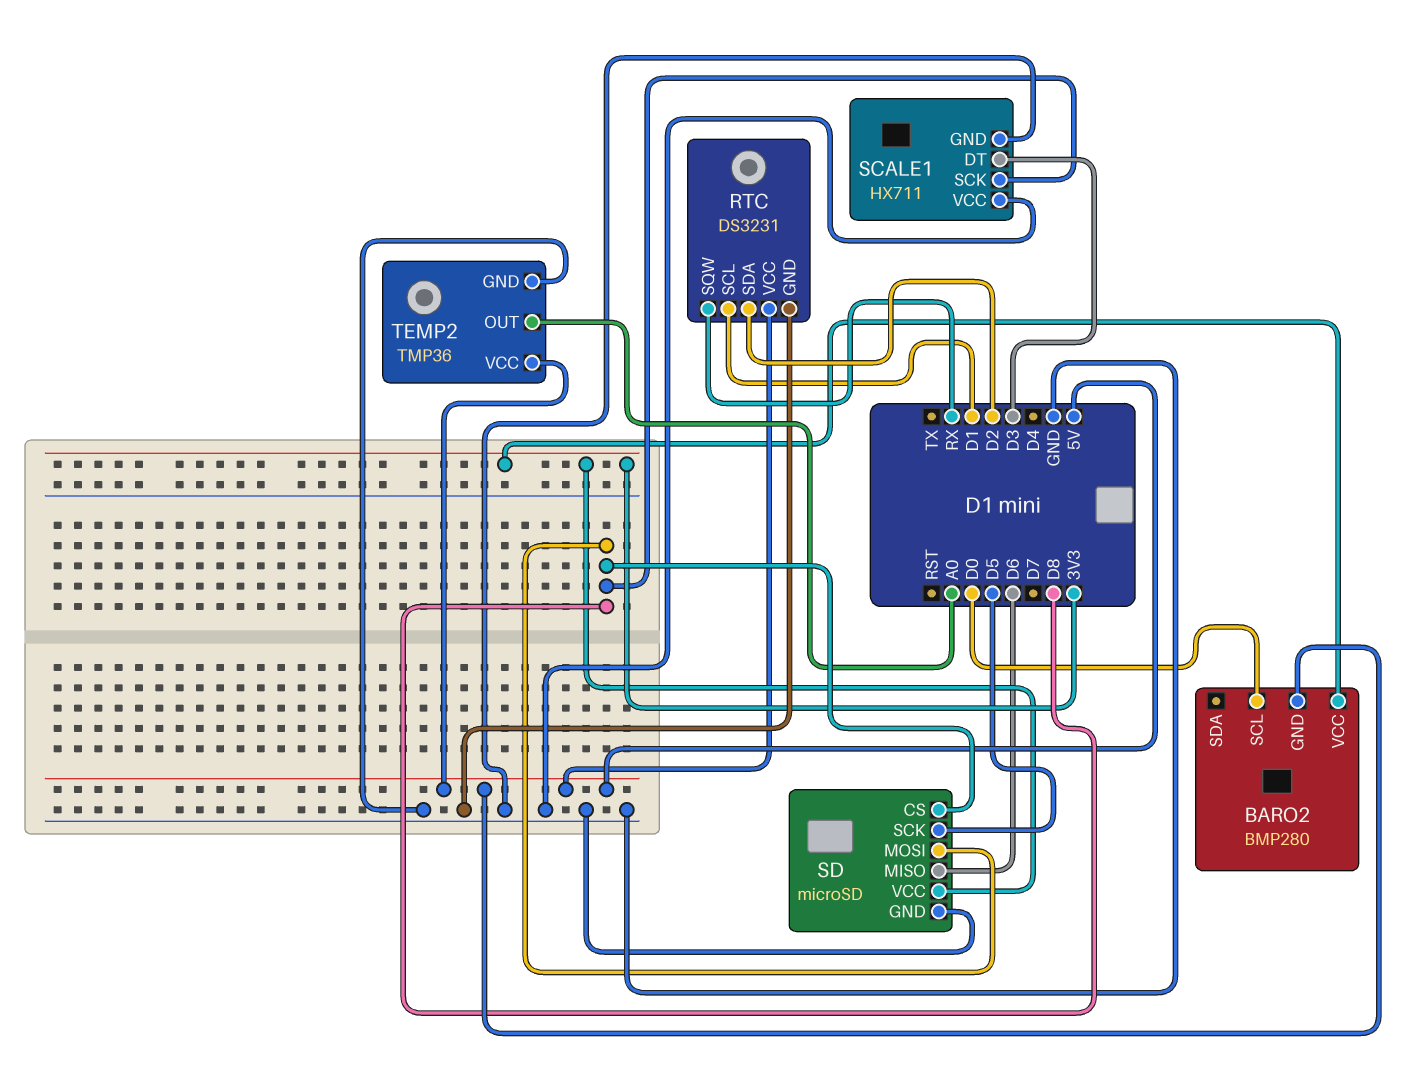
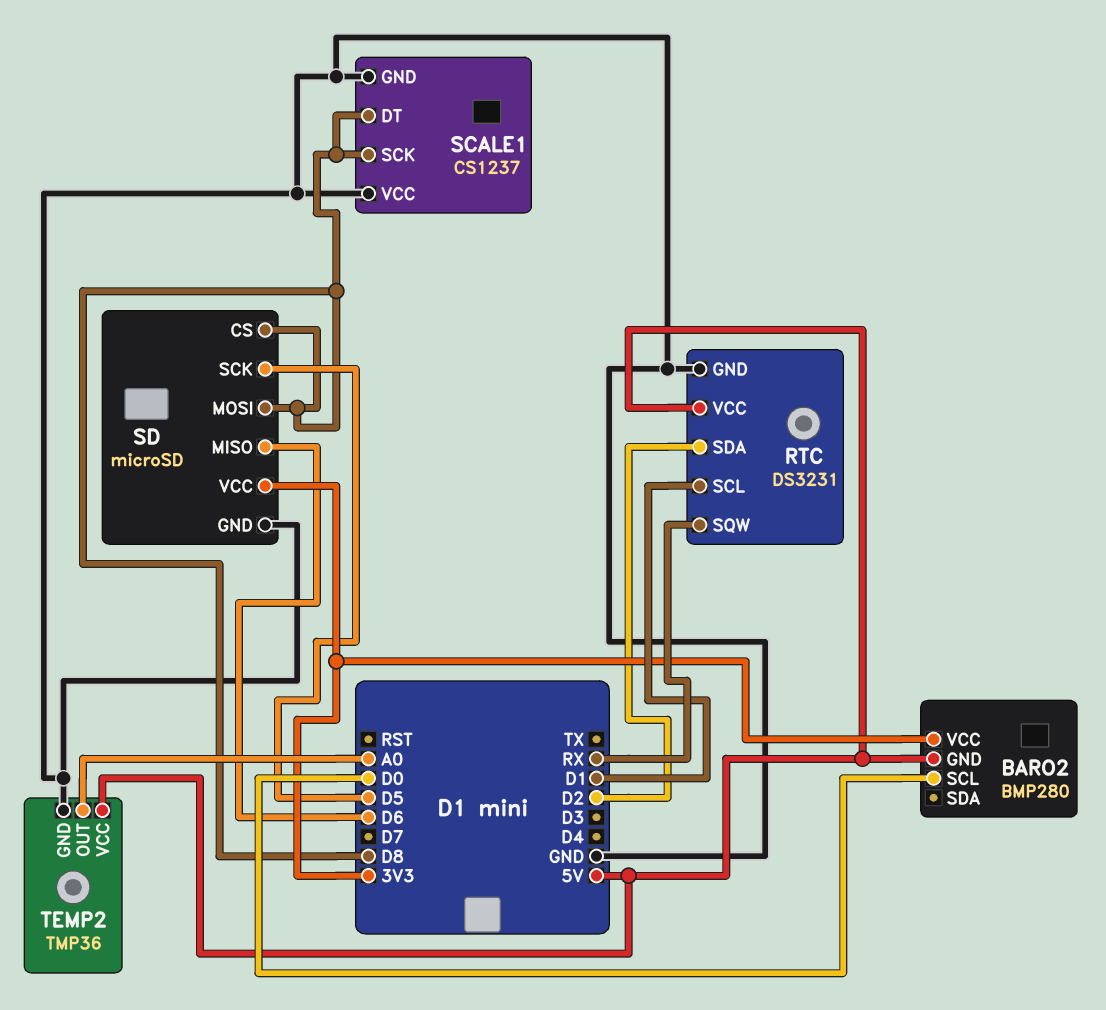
SCALE1: HX711 -> CS1237
SCALE1 pin DT: D3 -> D8

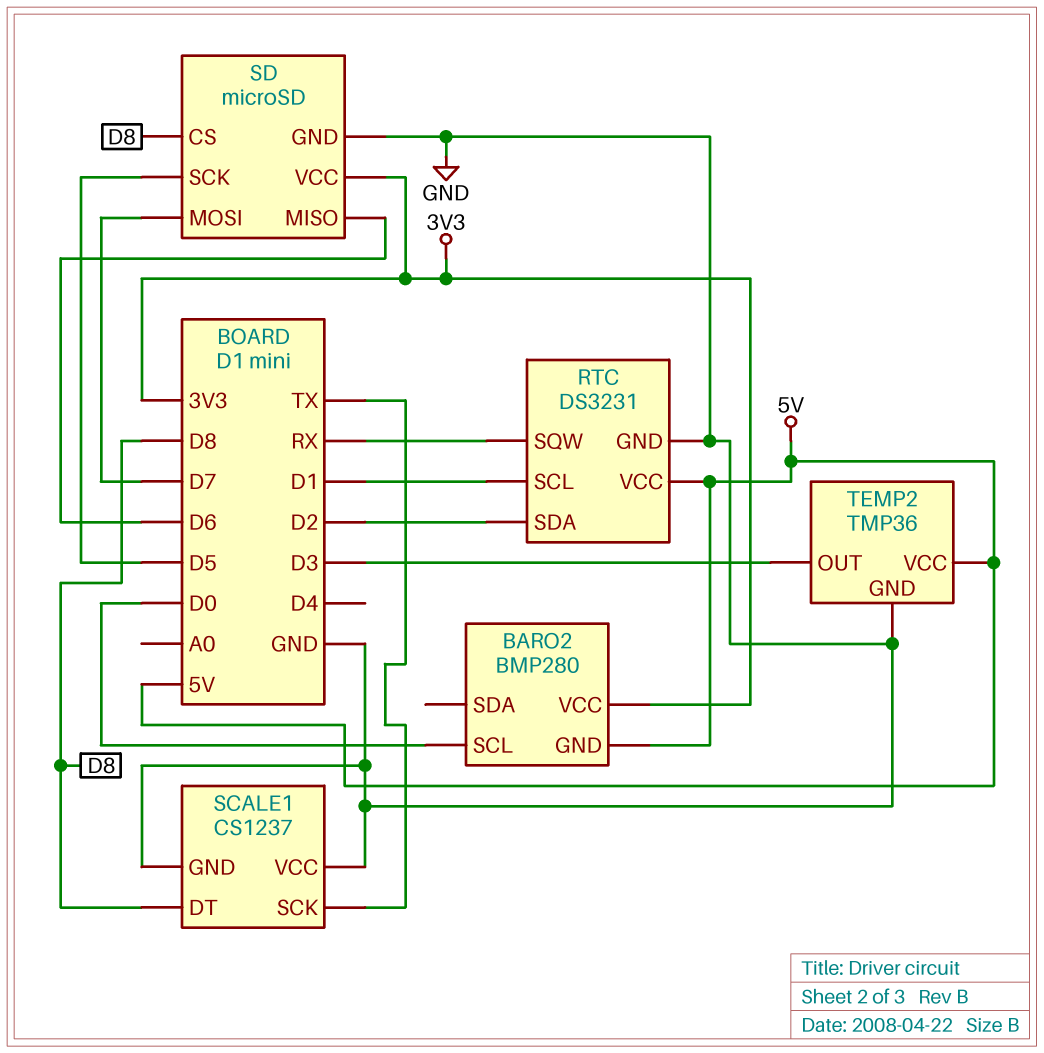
SCALE1 pin SCK: D8 -> TX
SD pin MOSI: D8 -> D7
TEMP2 pin OUT: A0 -> D3

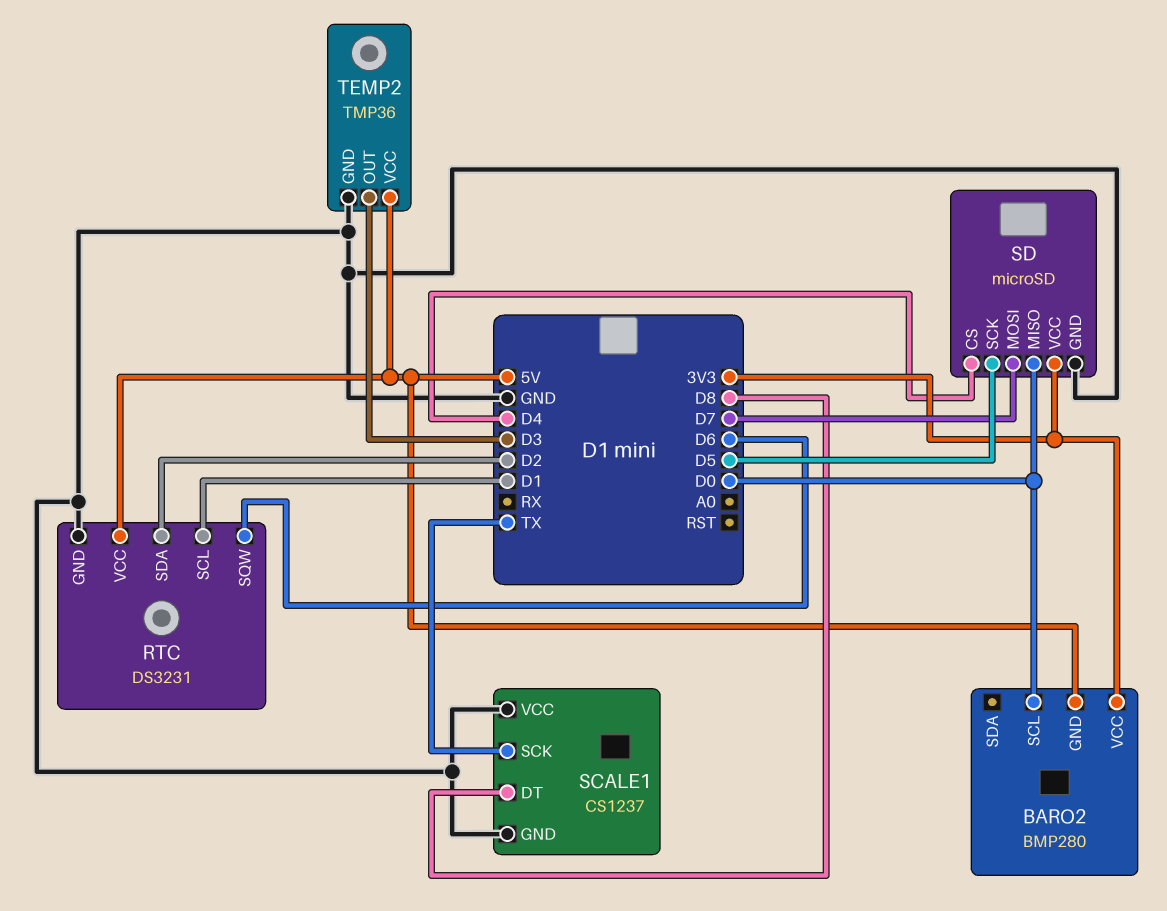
RTC pin SQW: RX -> D6
SD pin CS: D8 -> D4
SD pin MISO: D6 -> D0

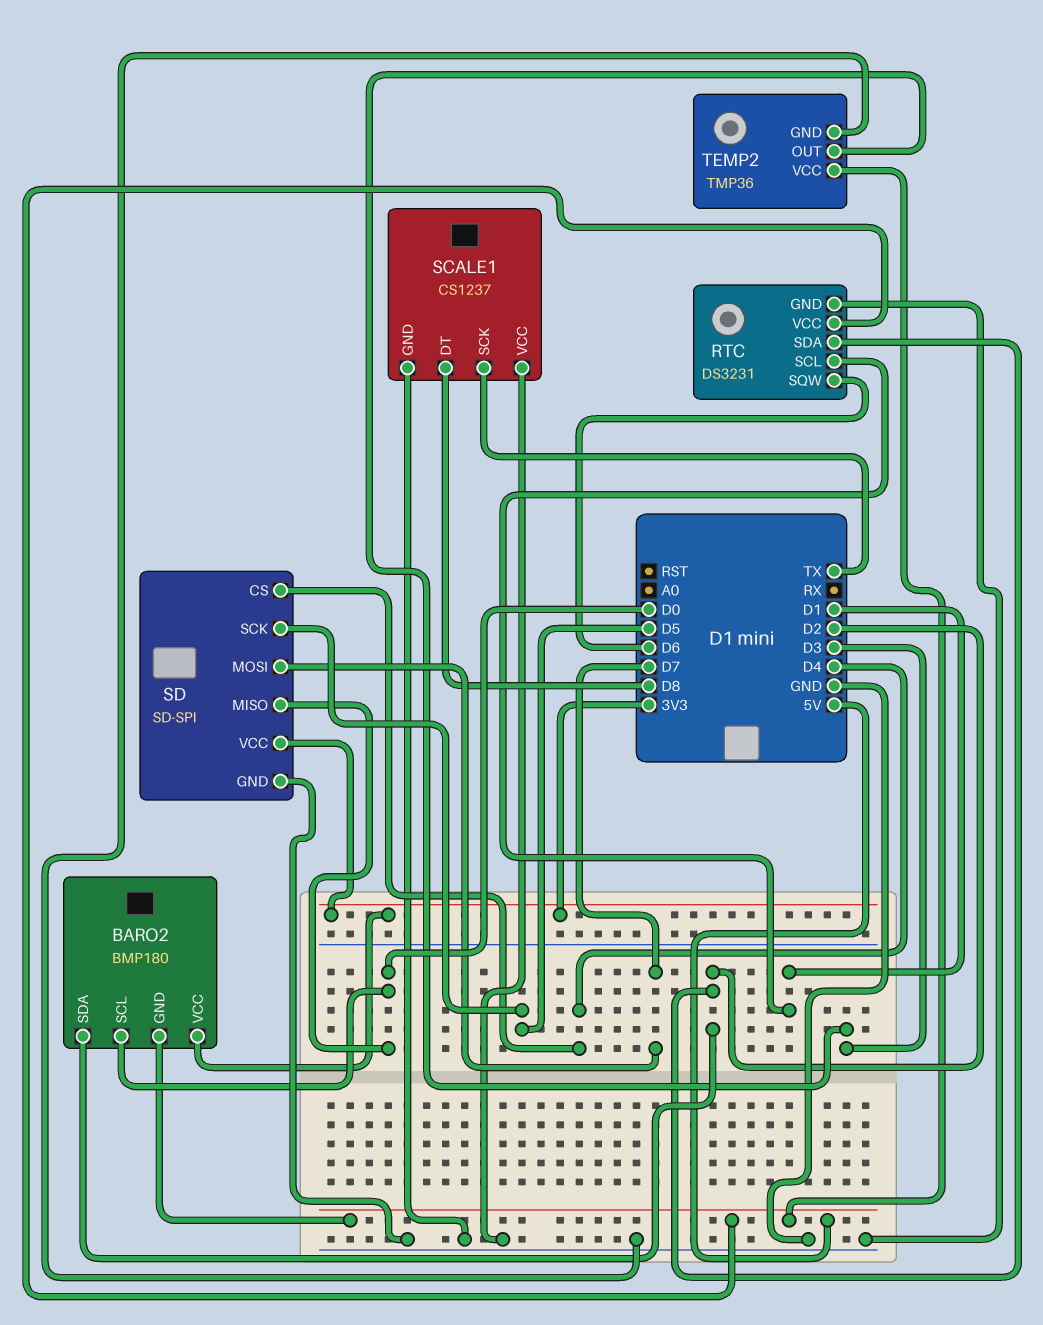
BARO2: BMP280 -> BMP180
BARO2 pin SDA: none -> D2
SD: microSD -> SD-SPI

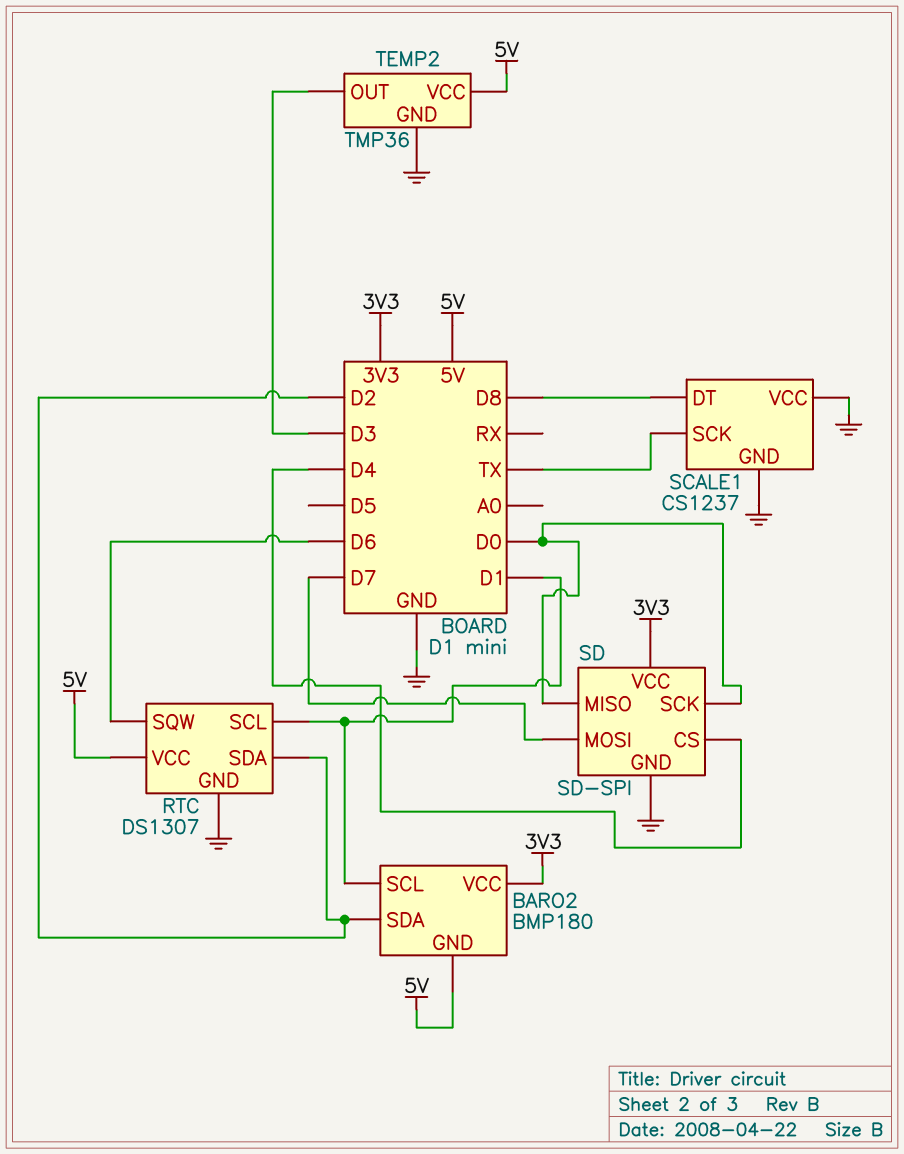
BARO2 pin SCL: D0 -> D1
RTC: DS3231 -> DS1307
SD pin SCK: D5 -> D0

